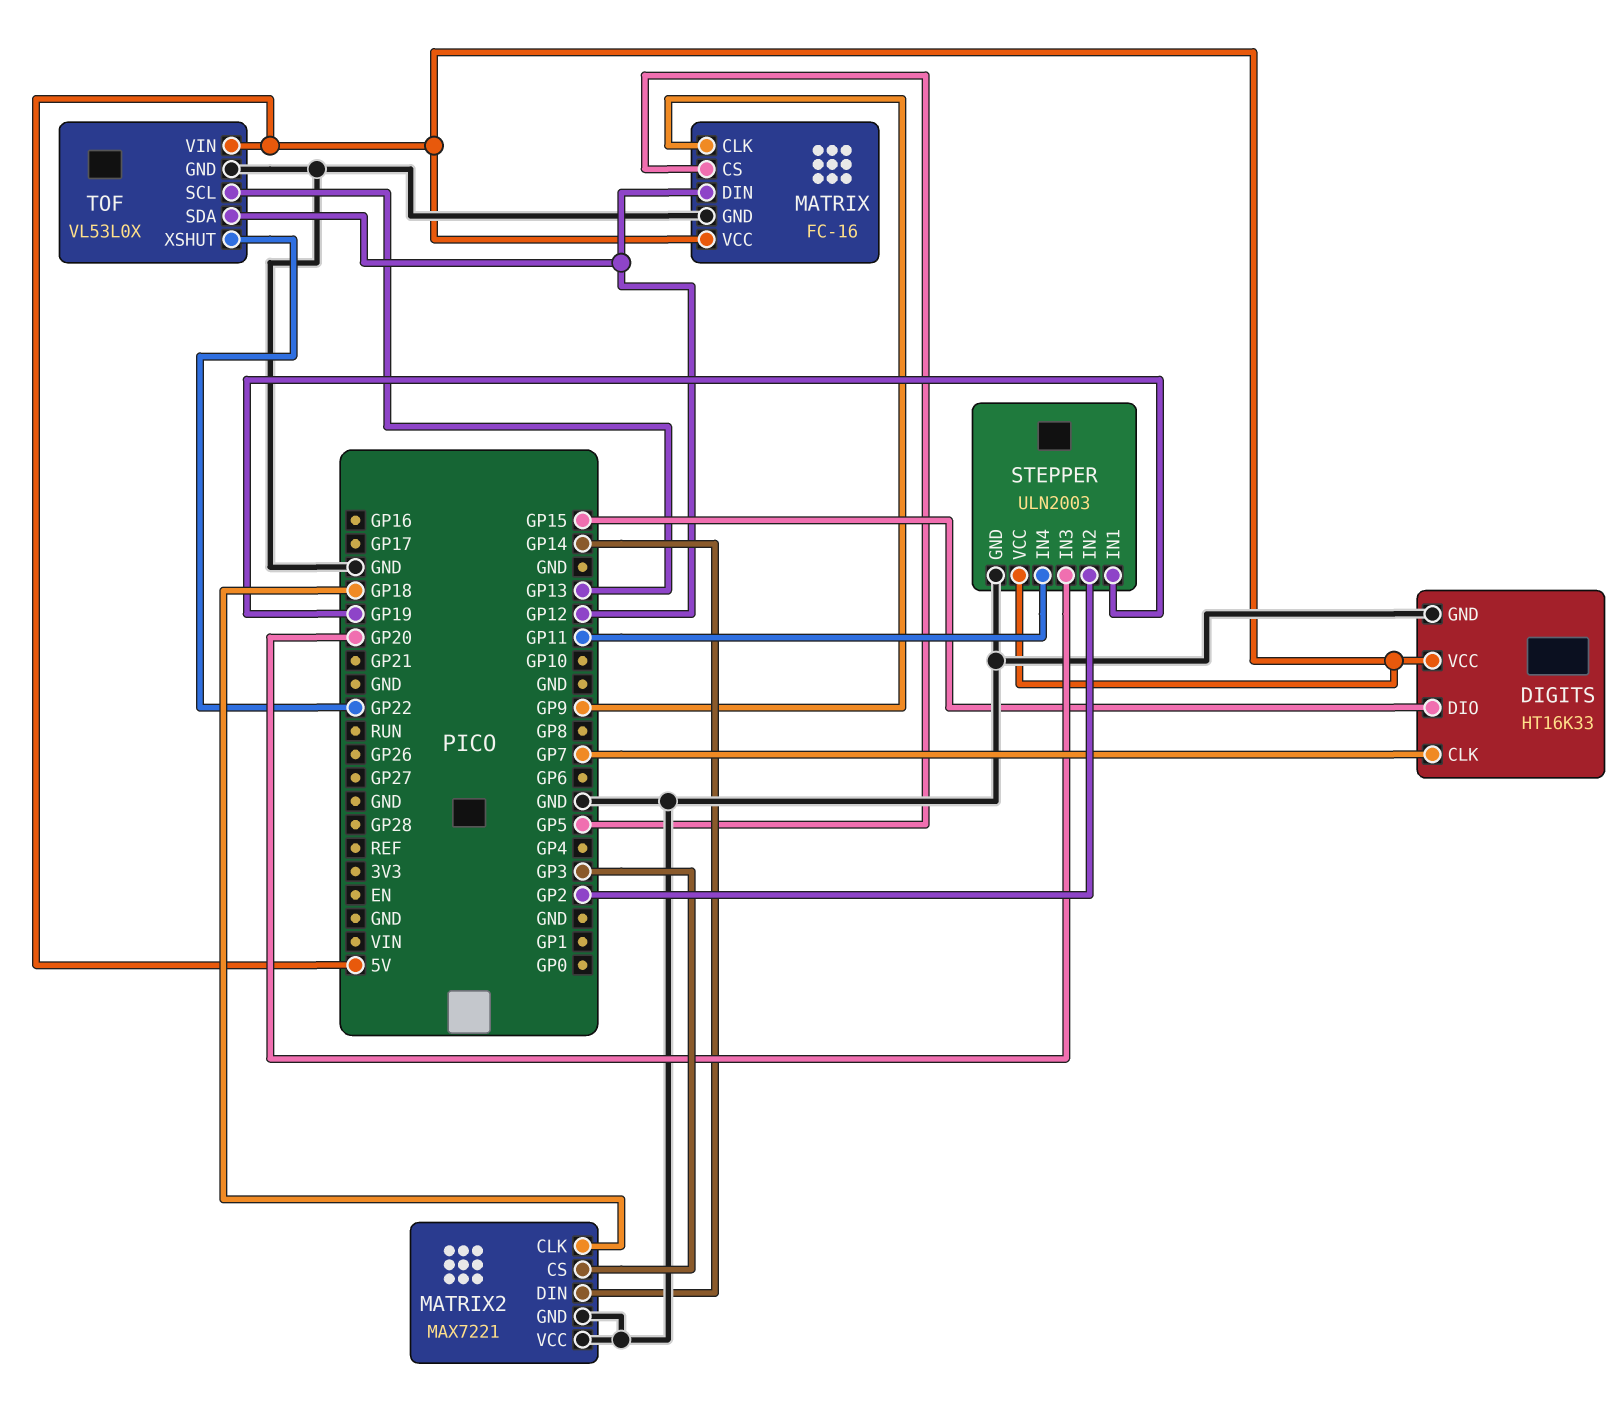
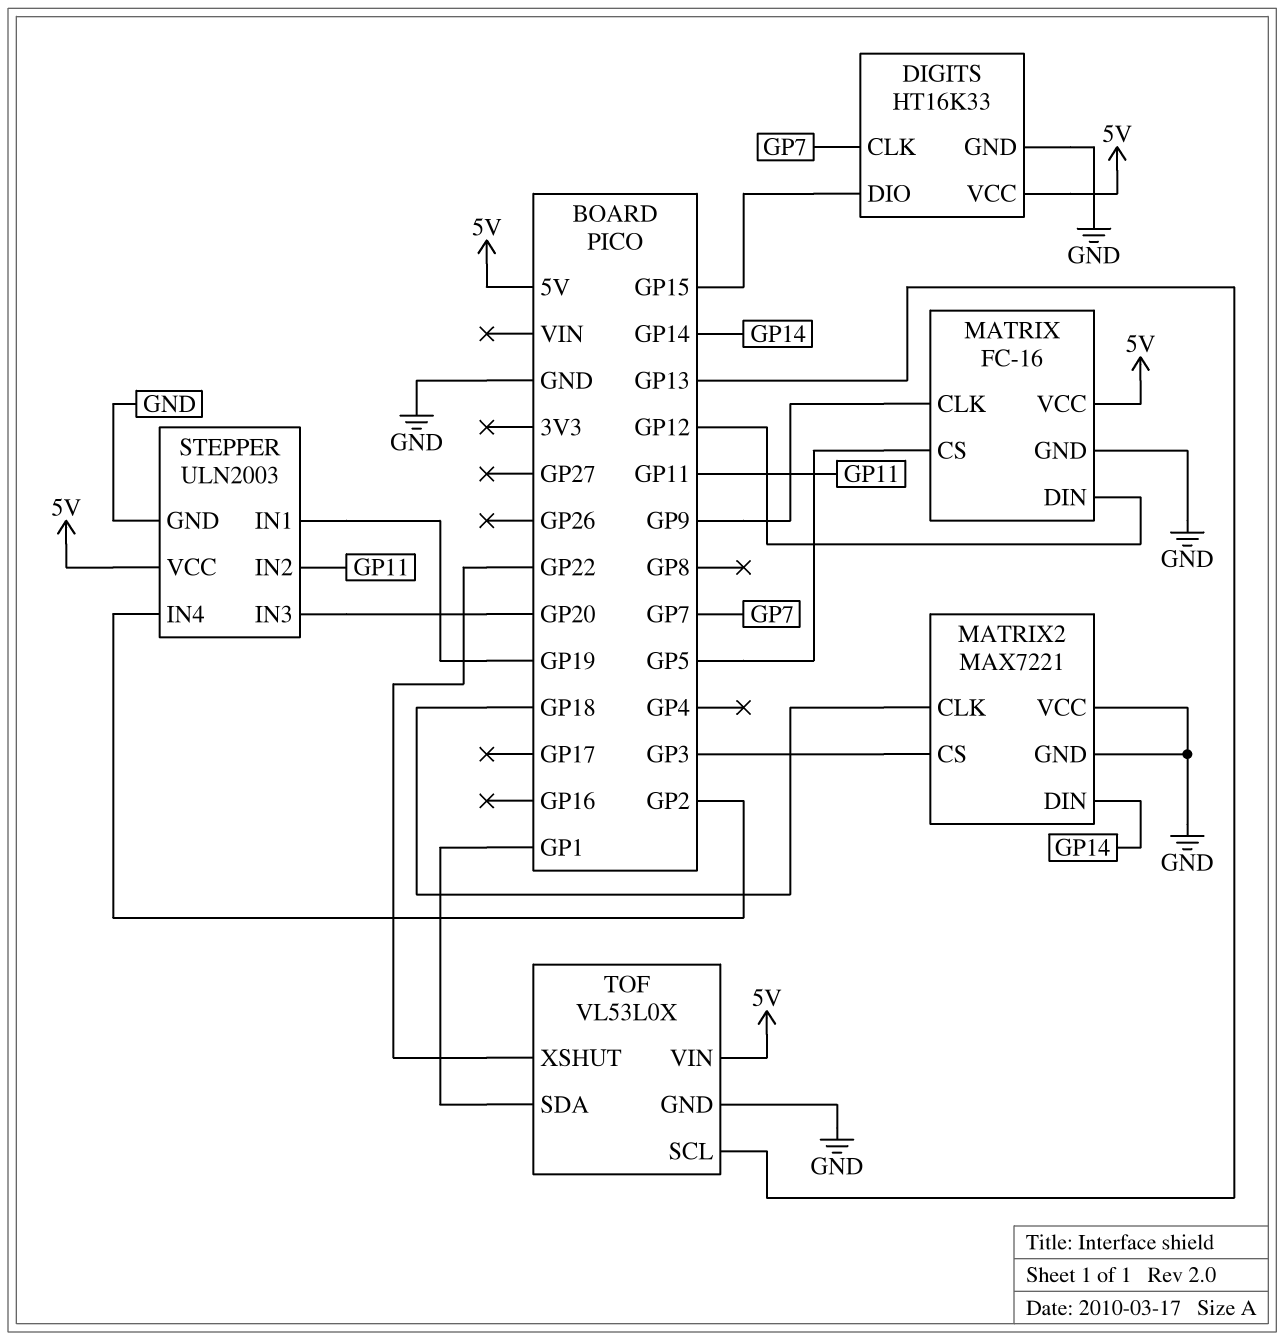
STEPPER pin IN2: GP2 -> GP11
STEPPER pin IN4: GP11 -> GP2
TOF pin SDA: GP12 -> GP1

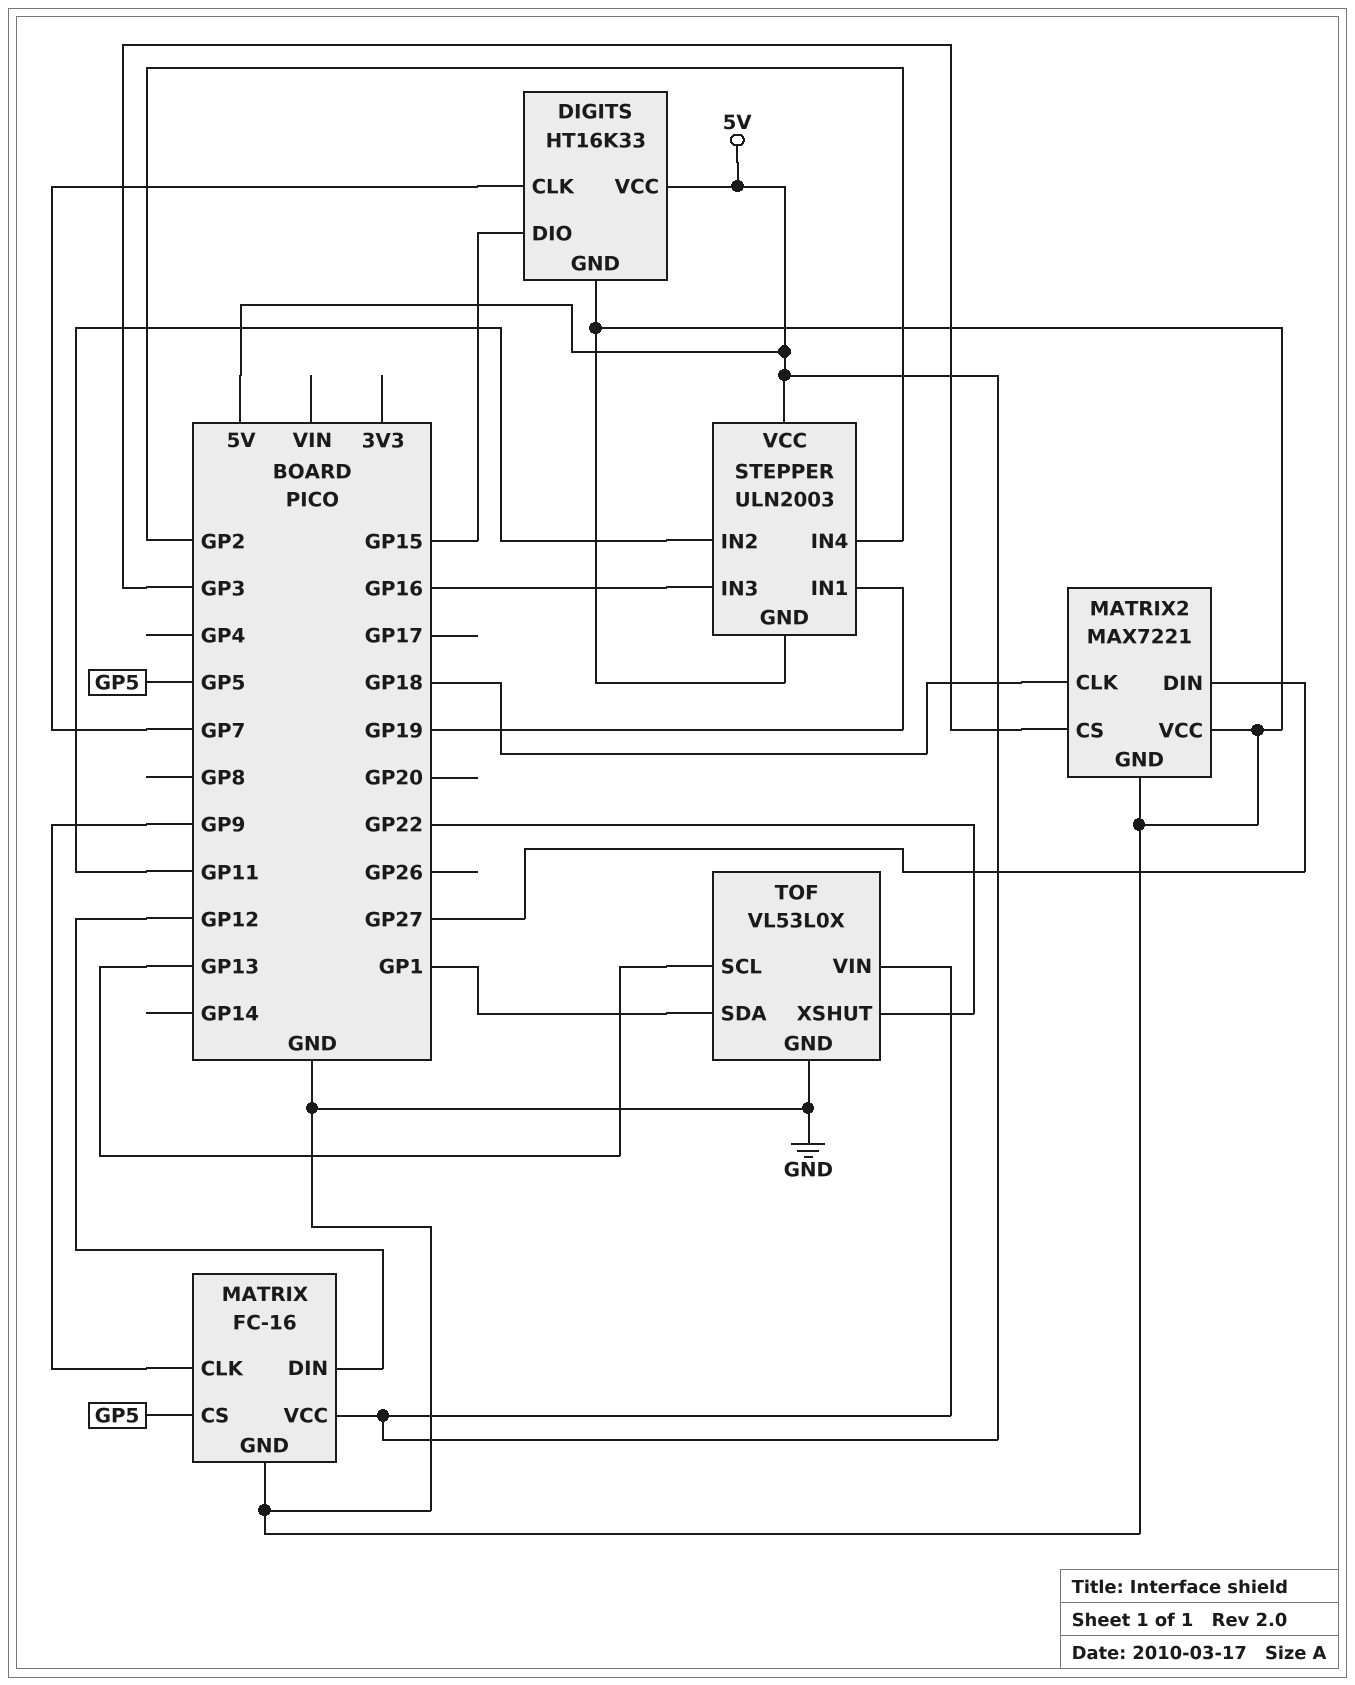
MATRIX2 pin DIN: GP14 -> GP27
STEPPER pin IN3: GP20 -> GP16

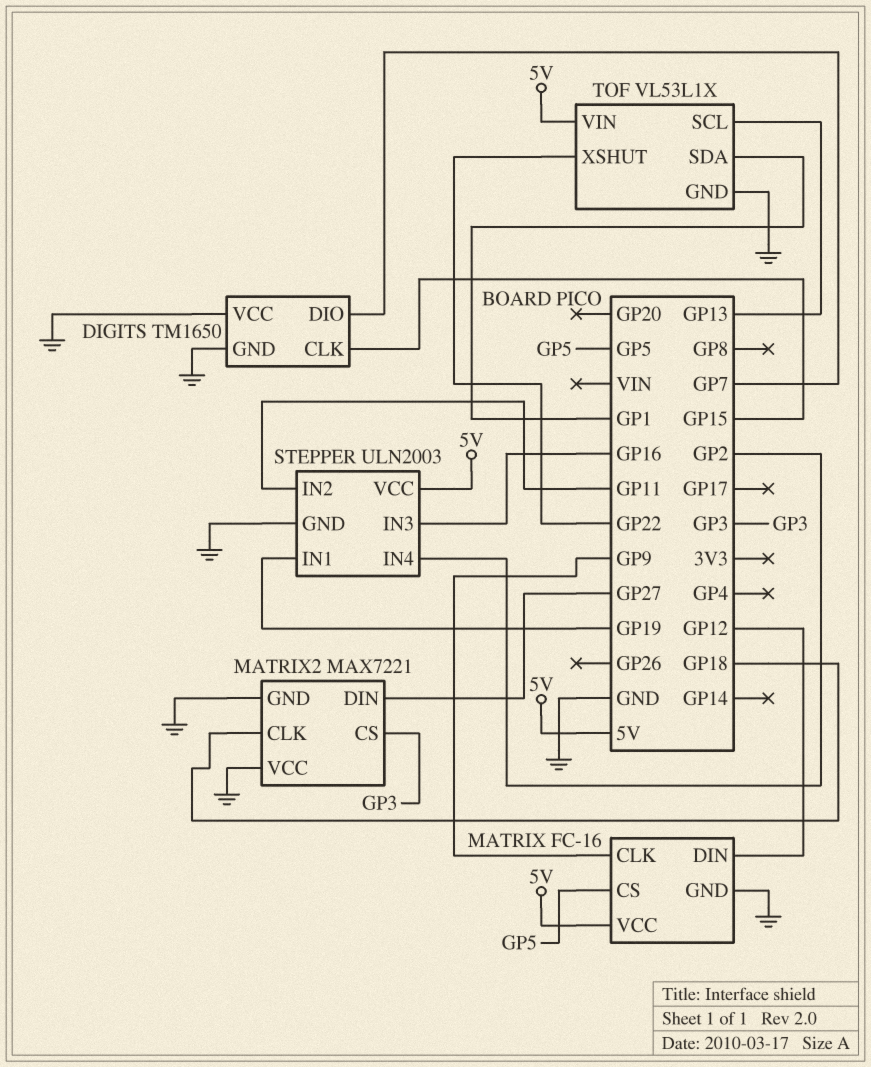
DIGITS: HT16K33 -> TM1650
DIGITS pin CLK: GP7 -> GP15
DIGITS pin DIO: GP15 -> GP7
DIGITS pin VCC: 5V -> GND
TOF: VL53L0X -> VL53L1X

